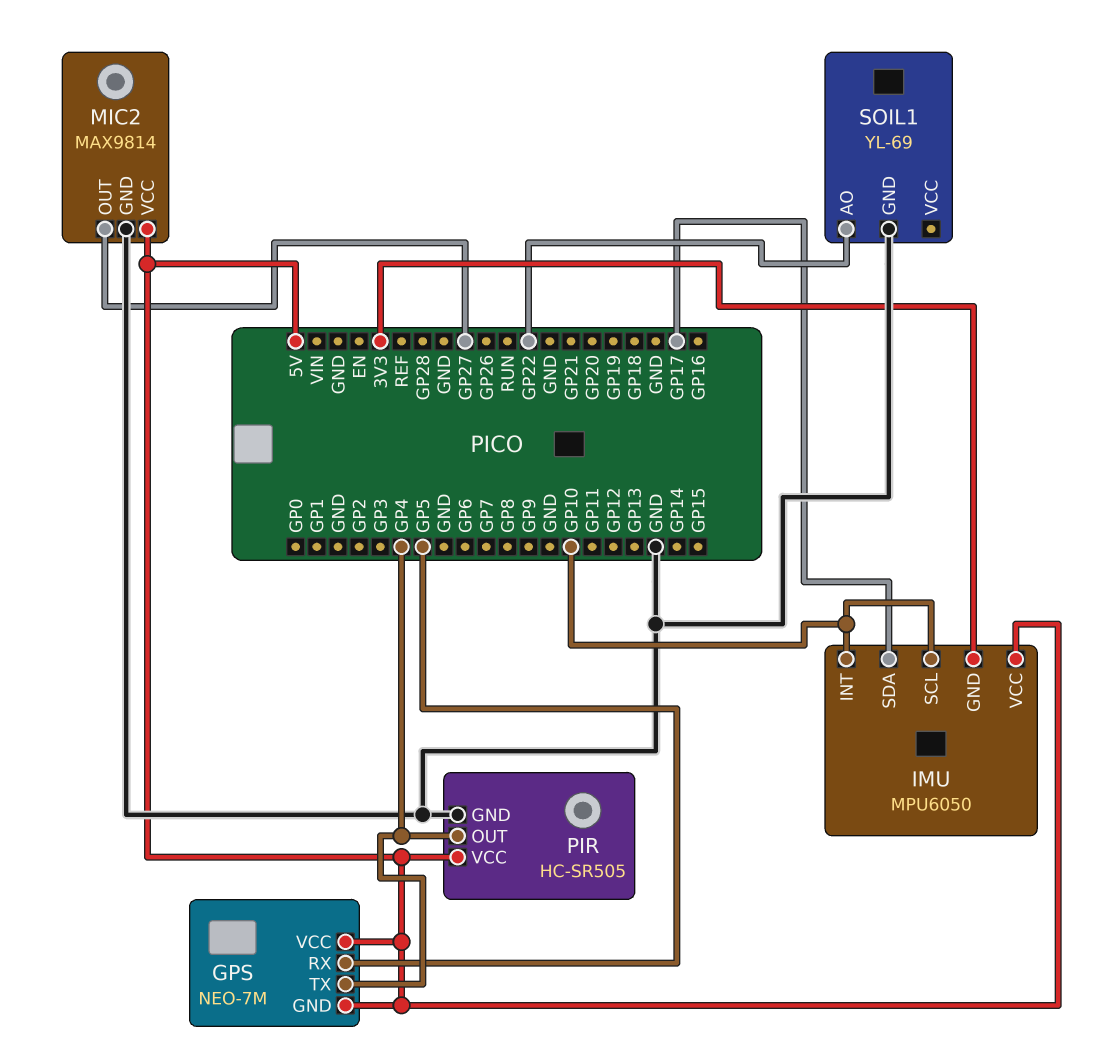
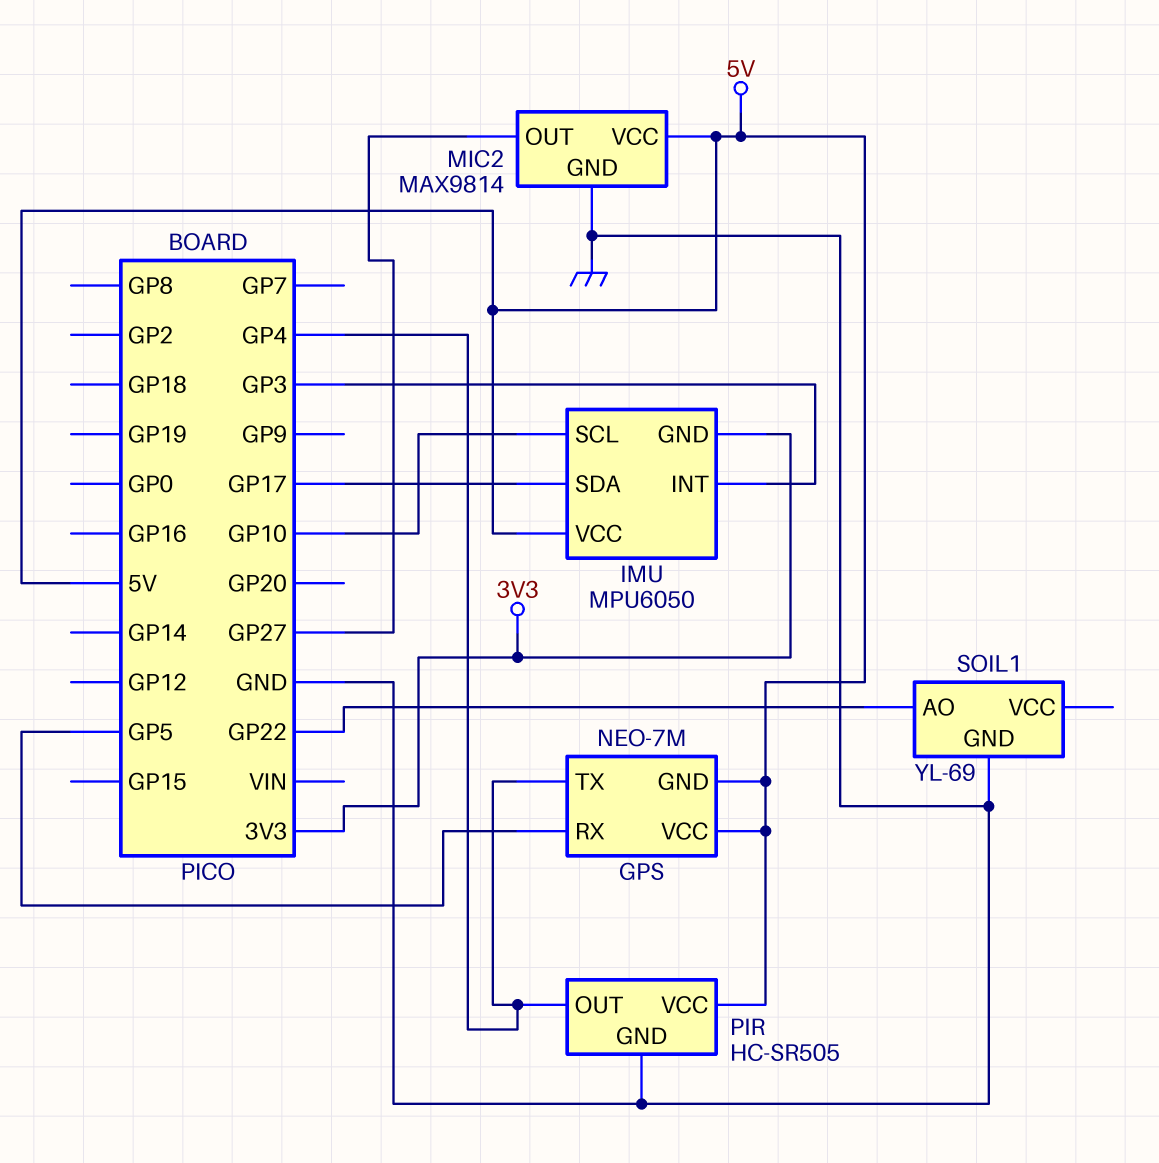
IMU pin INT: GP10 -> GP3

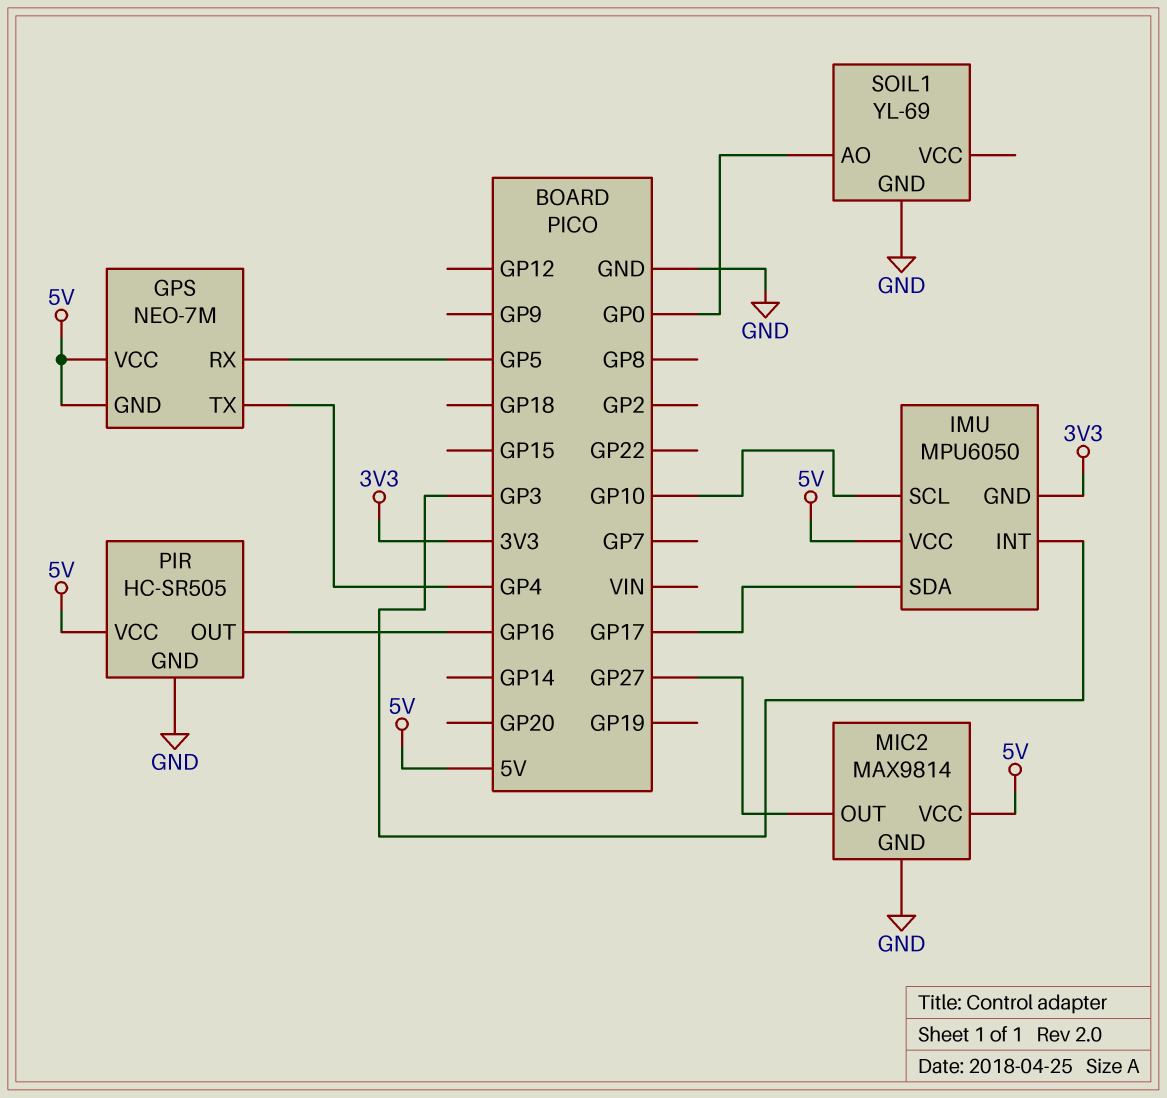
PIR pin OUT: GP4 -> GP16
SOIL1 pin AO: GP22 -> GP0

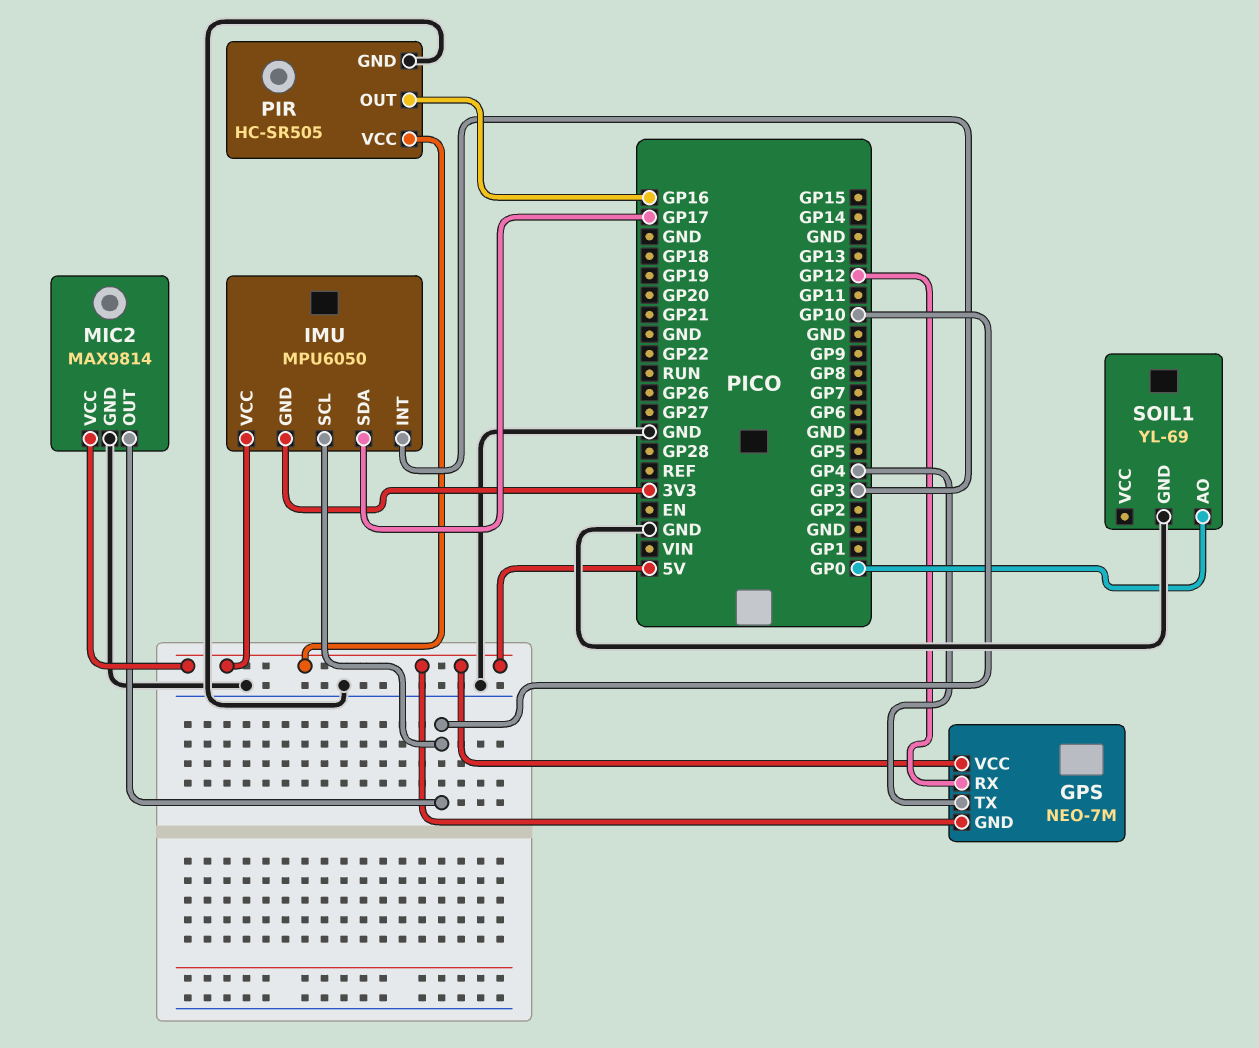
GPS pin RX: GP5 -> GP12
MIC2 pin OUT: GP27 -> GP10

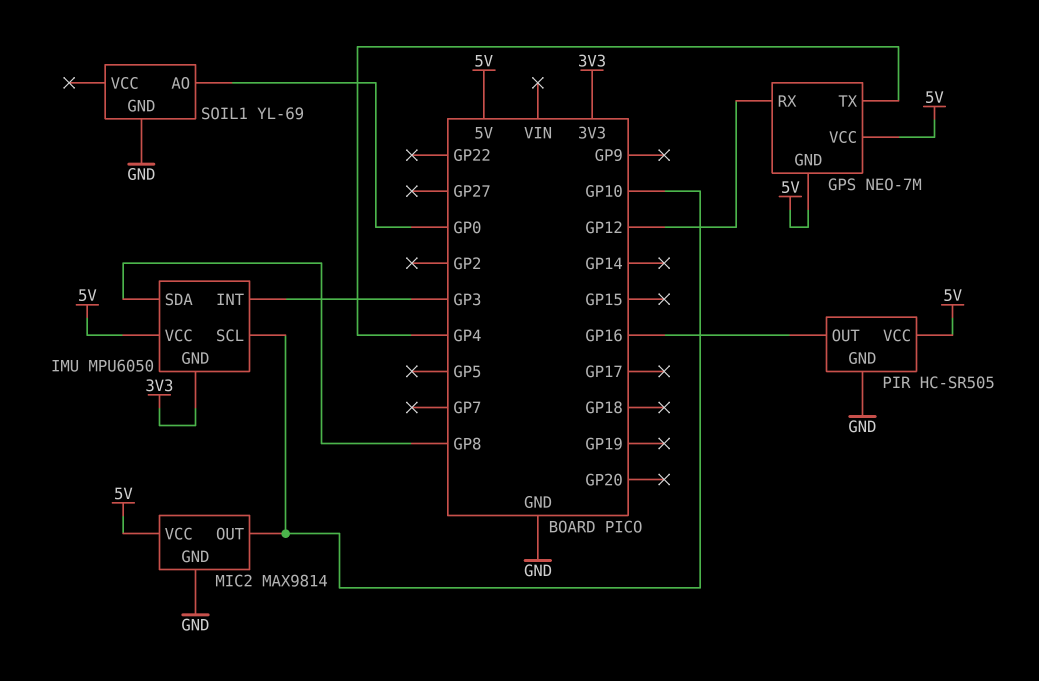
IMU pin SDA: GP17 -> GP8

